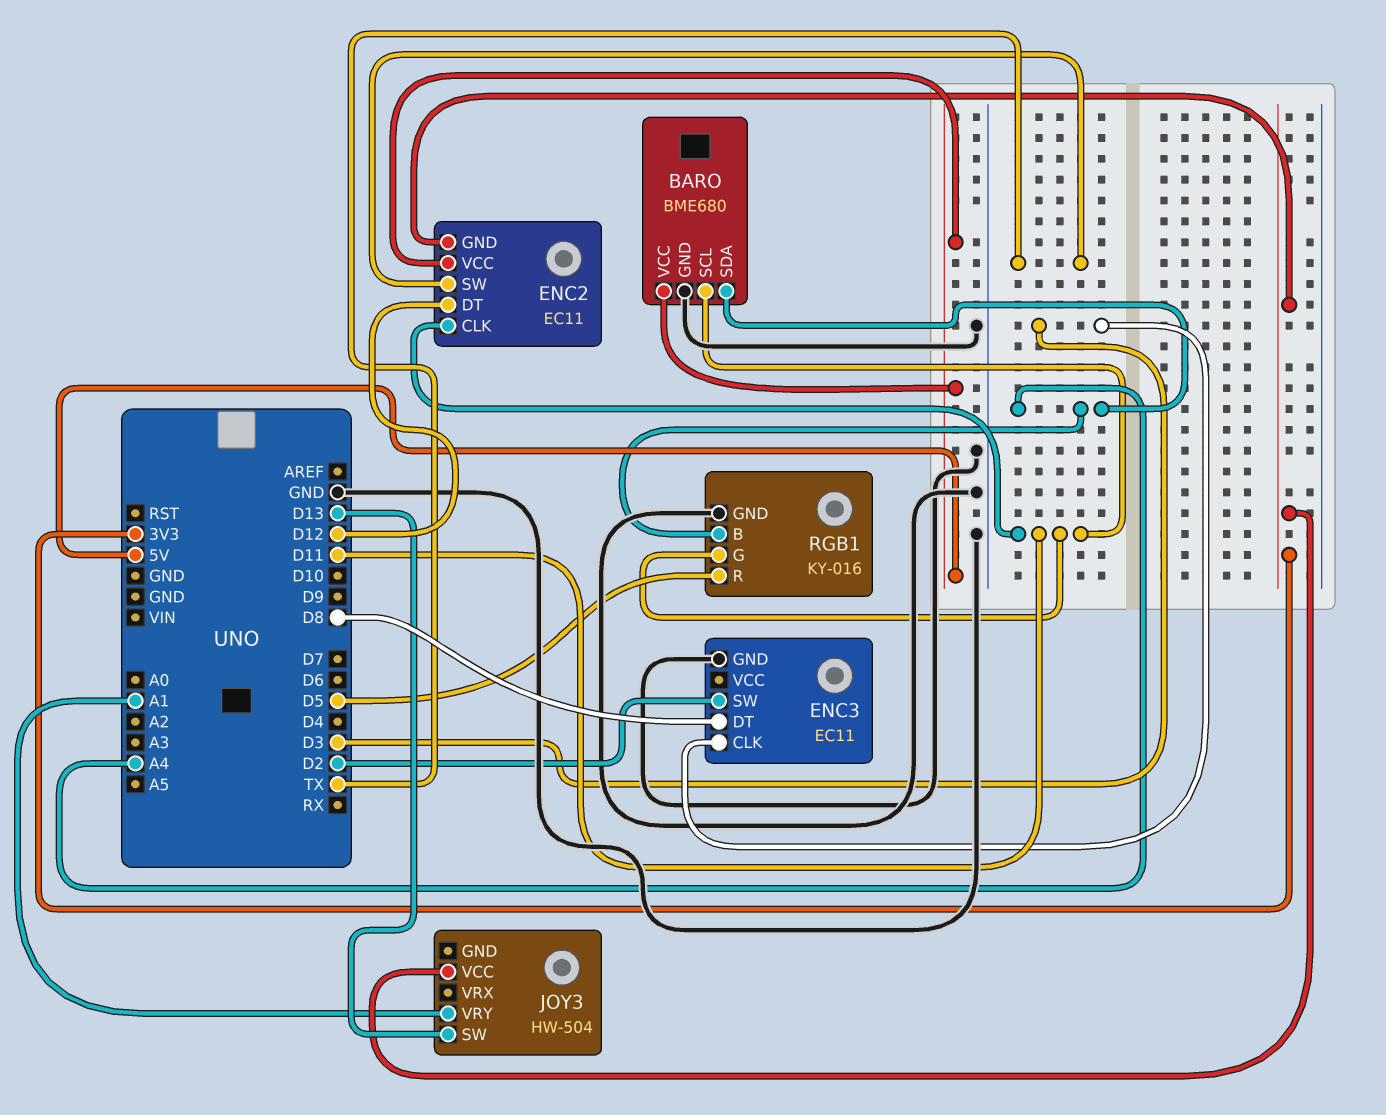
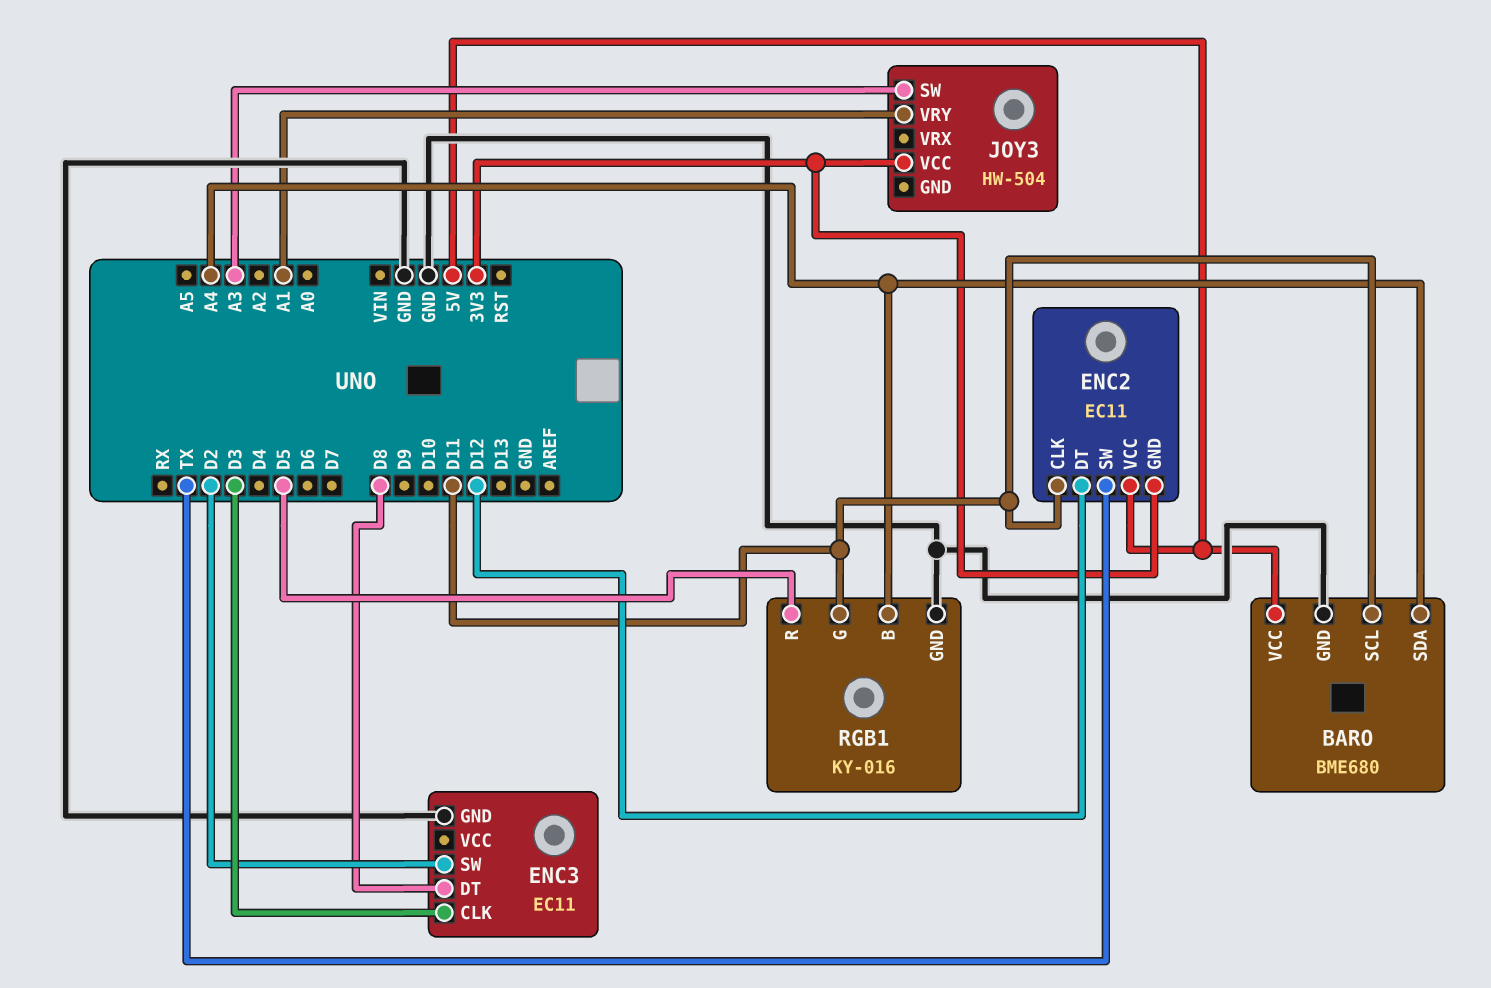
JOY3 pin SW: D13 -> A3

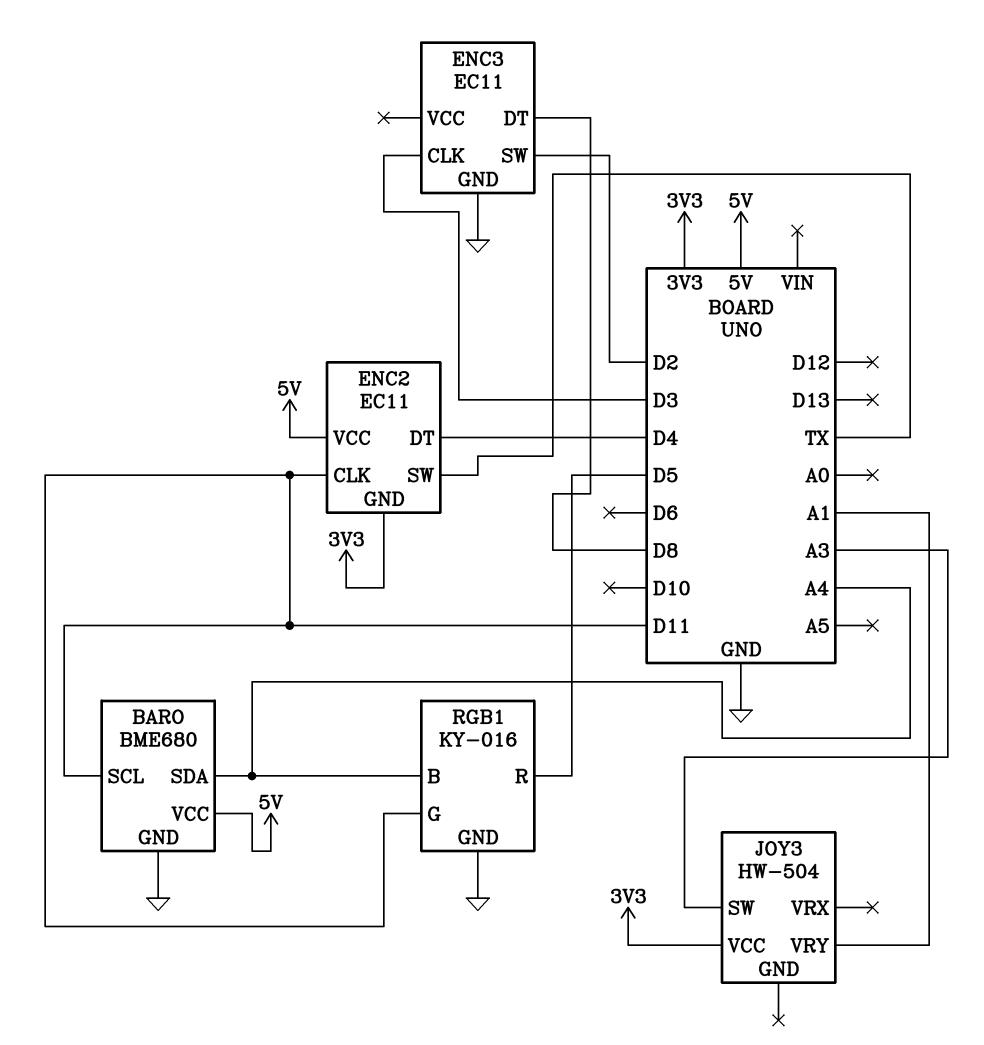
ENC2 pin DT: D12 -> D4

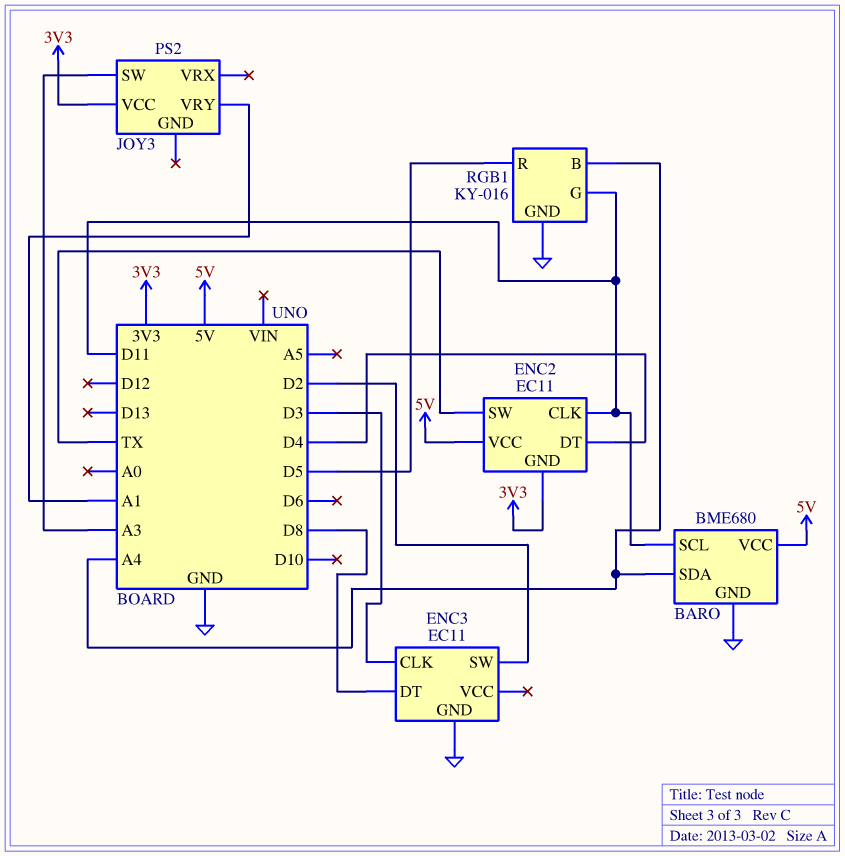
JOY3: HW-504 -> PS2

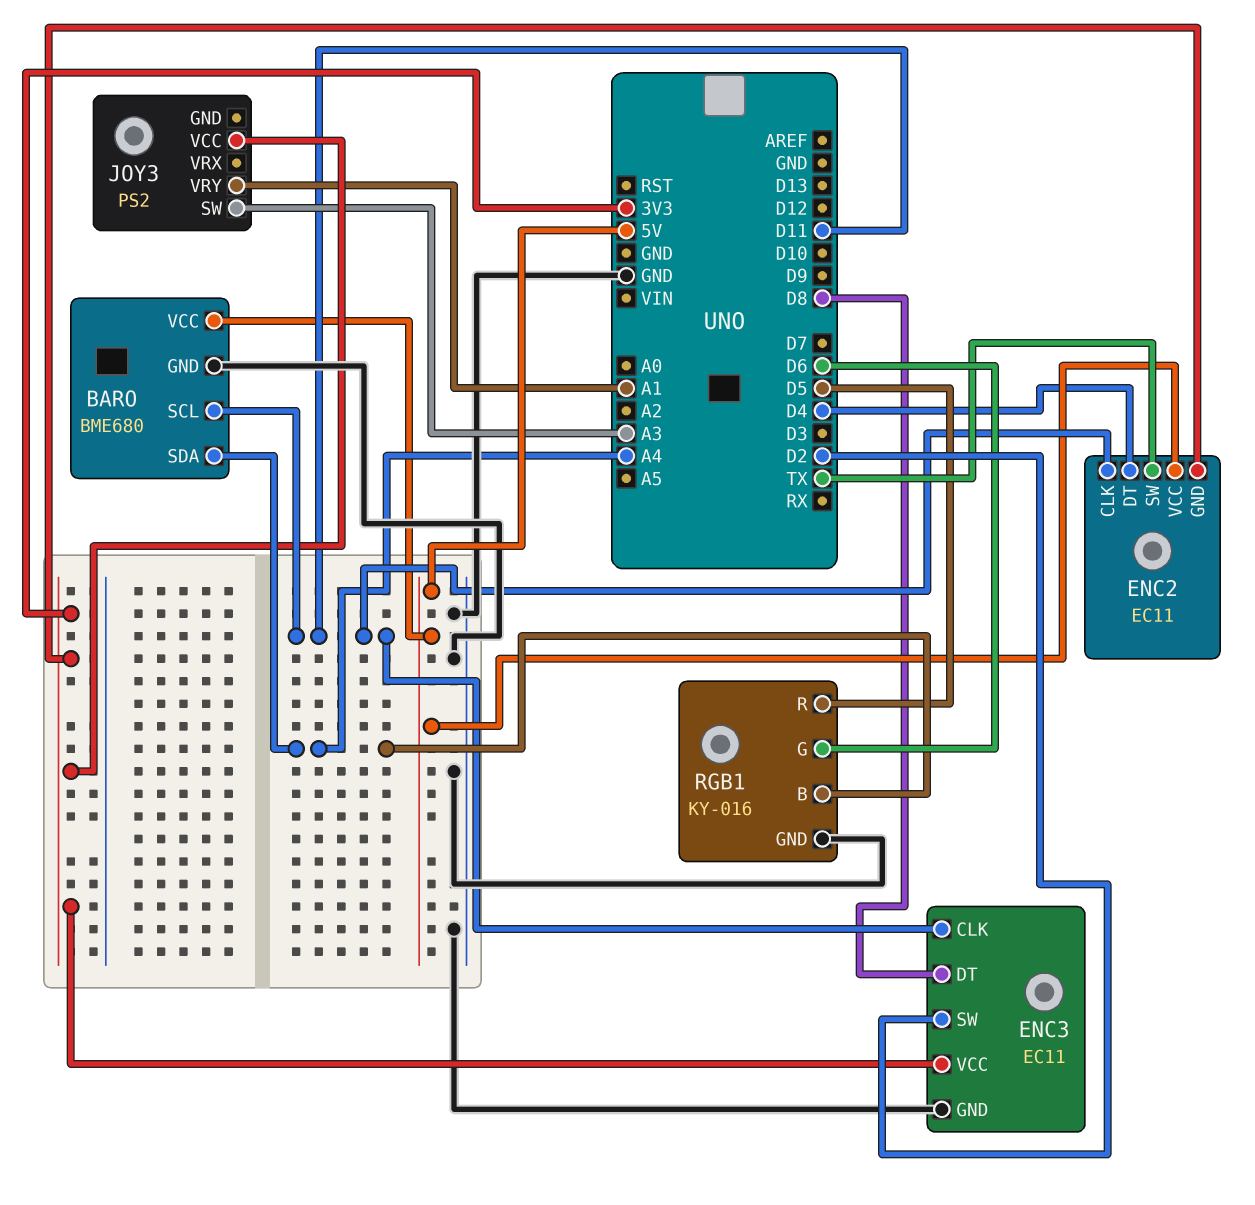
ENC3 pin CLK: D3 -> D11
ENC3 pin VCC: none -> 3V3
RGB1 pin G: D11 -> D6

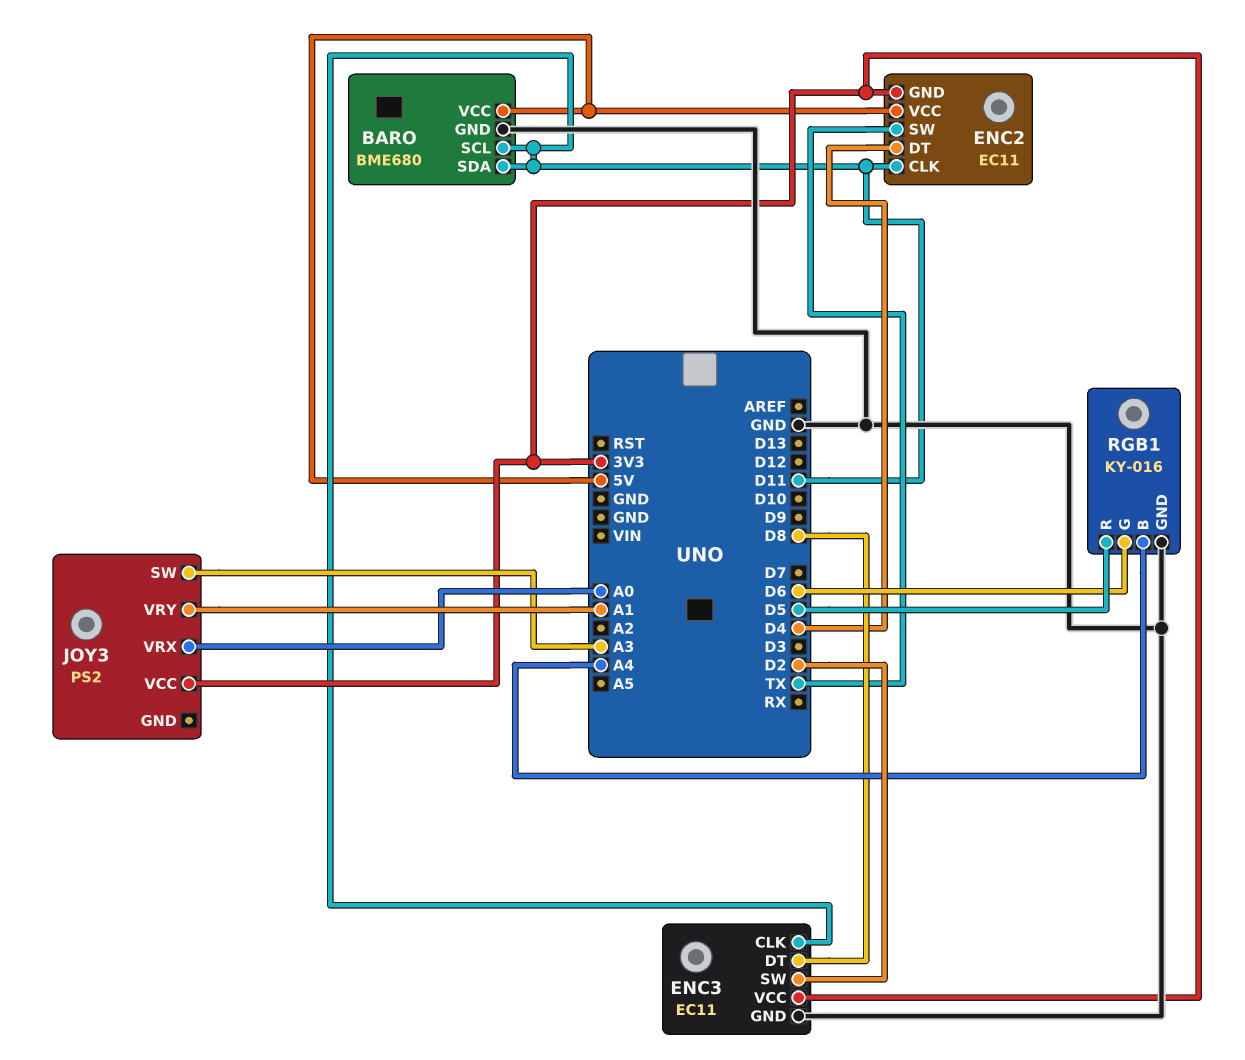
BARO pin SDA: A4 -> D11
JOY3 pin VRX: none -> A0

